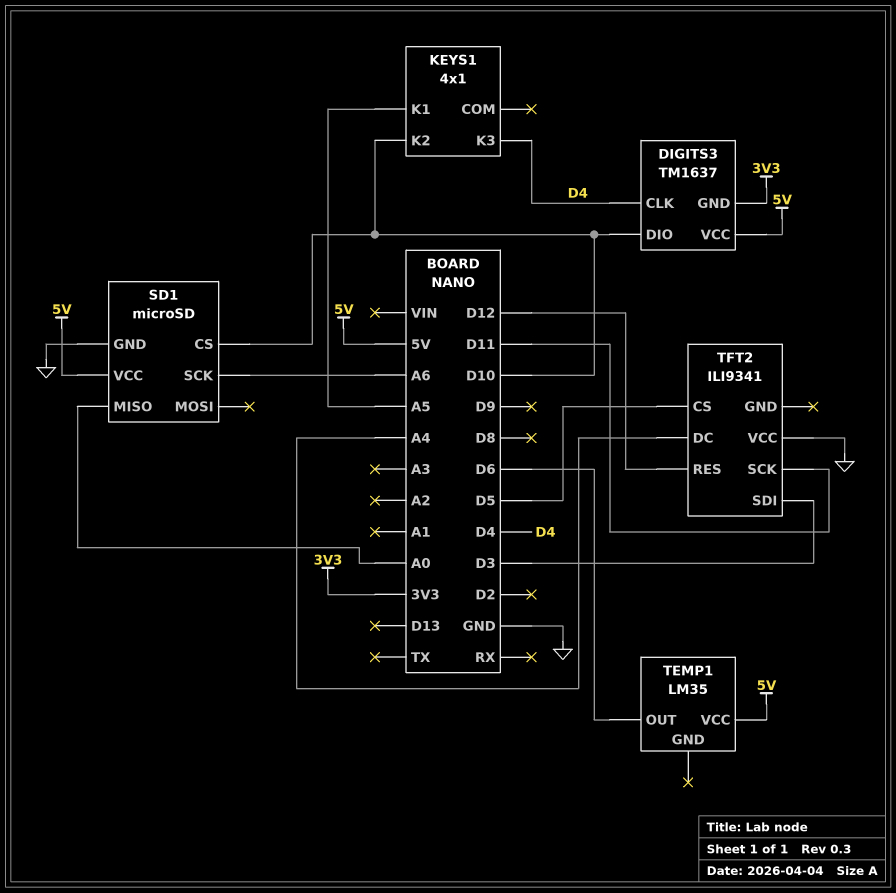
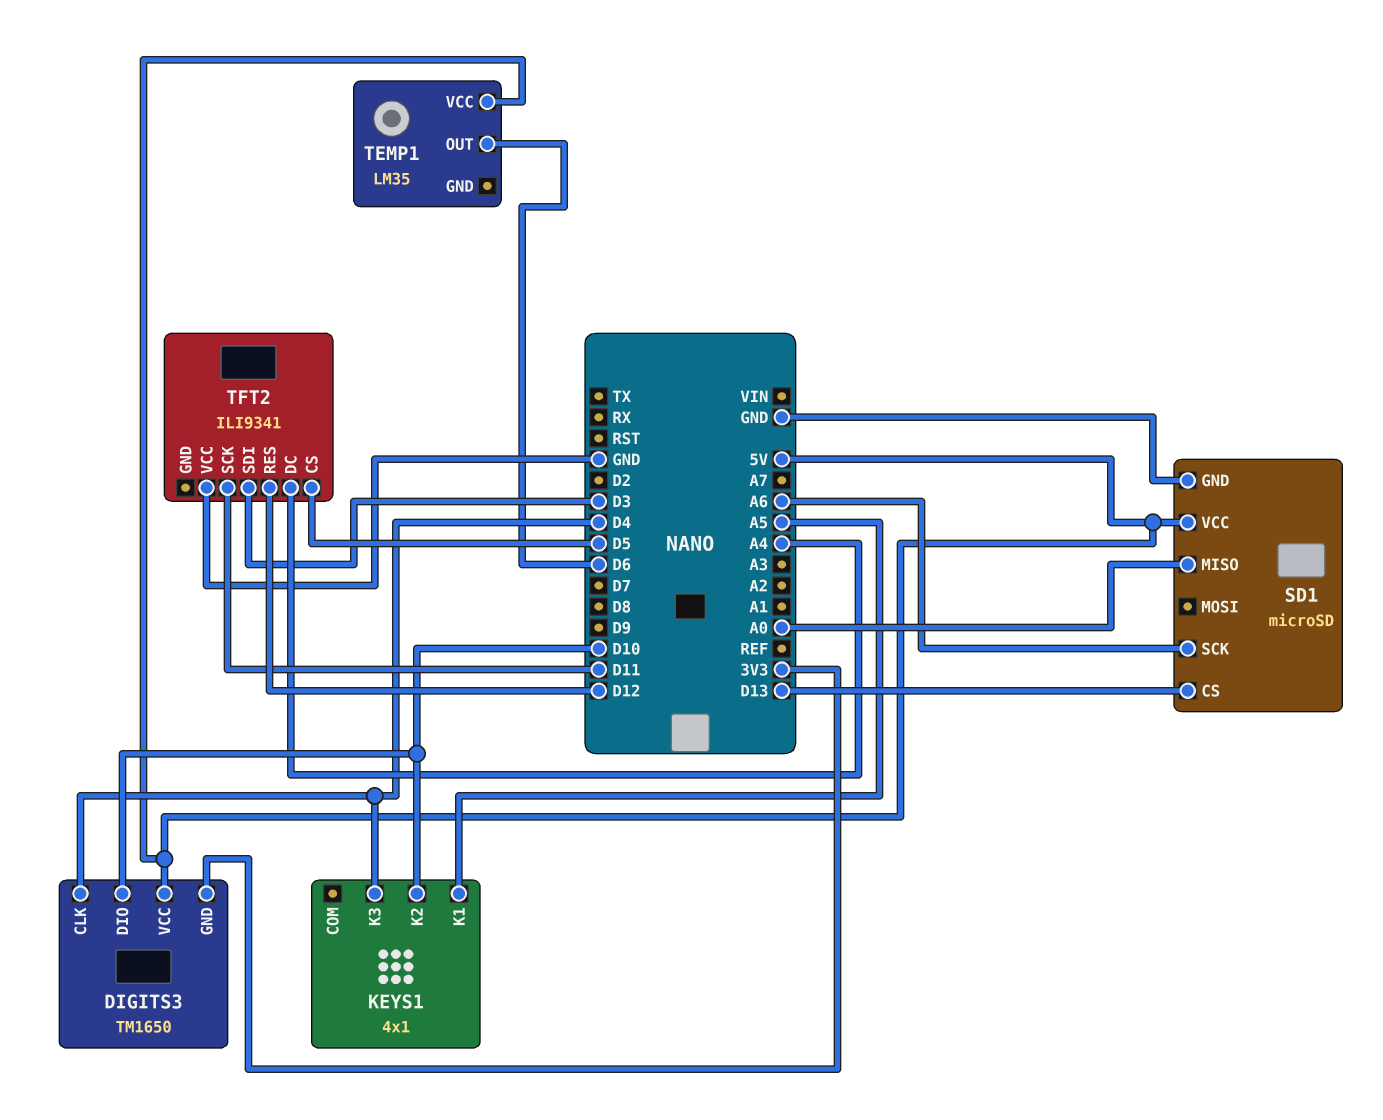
DIGITS3: TM1637 -> TM1650
SD1 pin CS: D10 -> D13

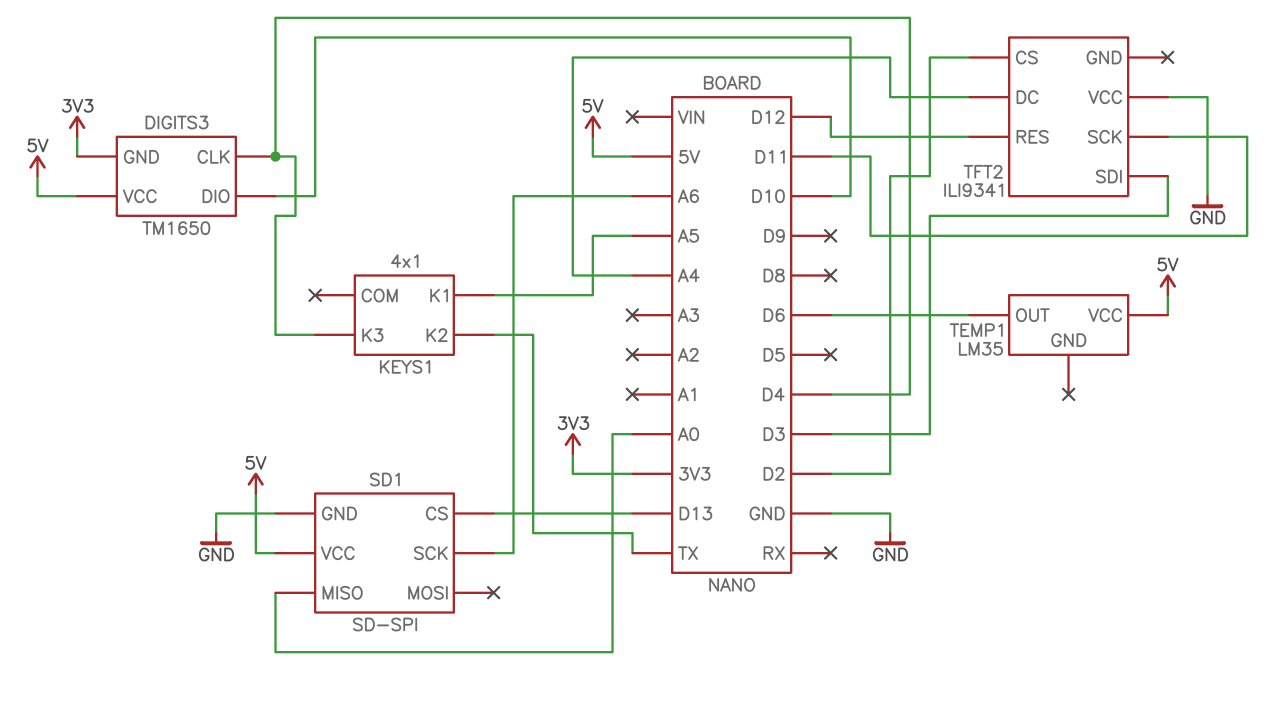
KEYS1 pin K2: D10 -> TX
SD1: microSD -> SD-SPI
TFT2 pin CS: D5 -> D2

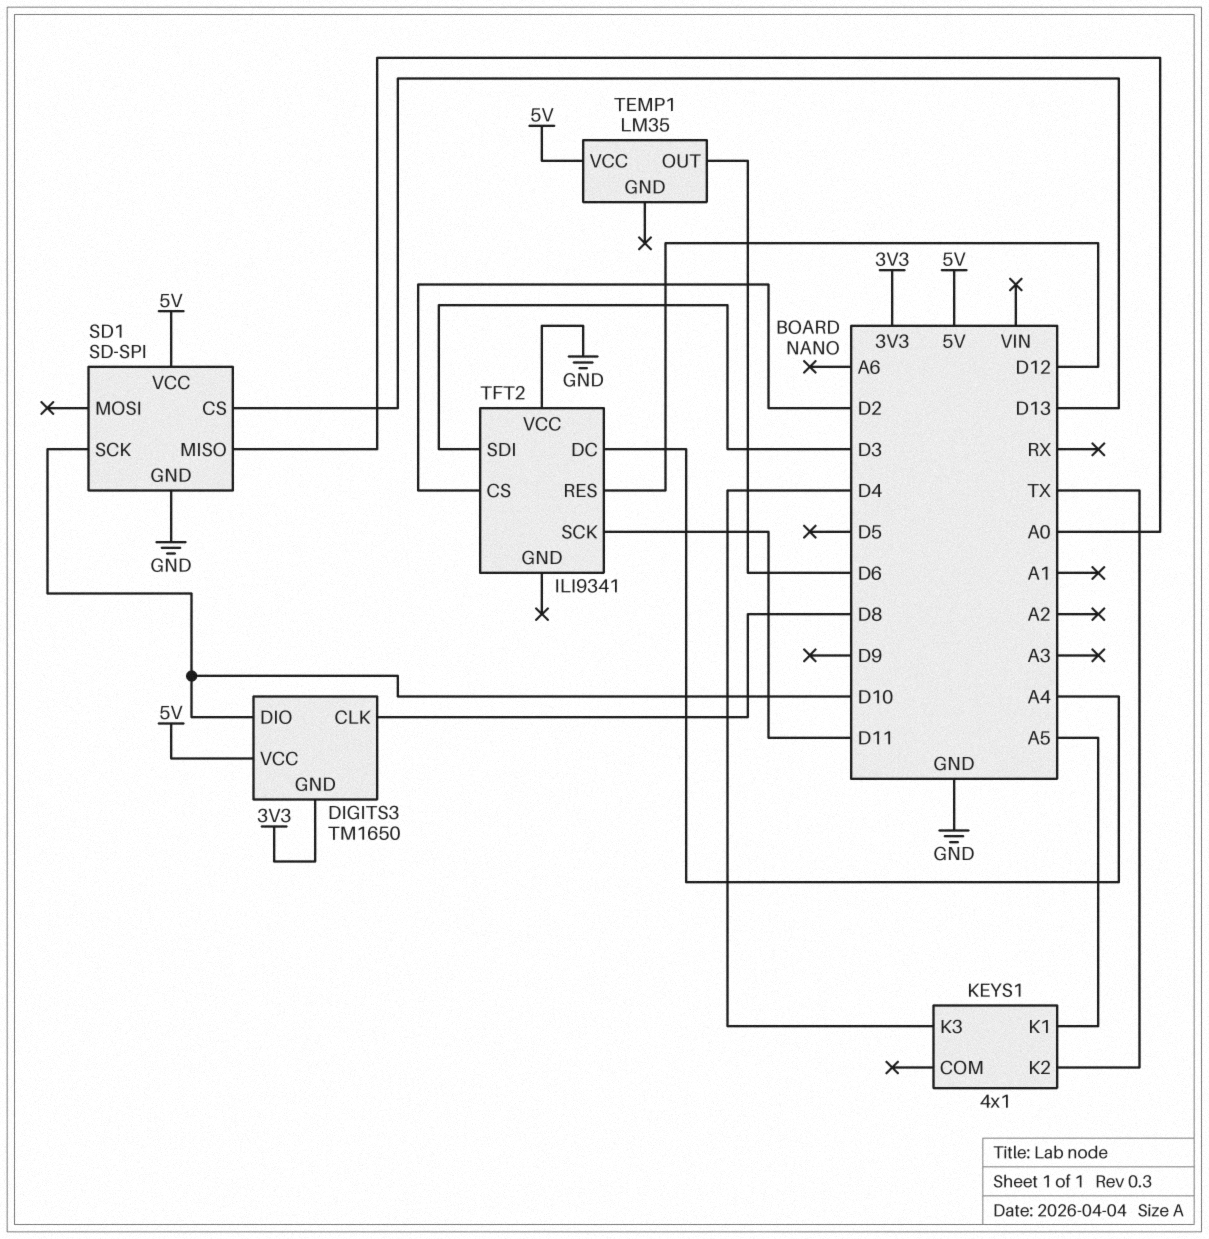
DIGITS3 pin CLK: D4 -> D8
SD1 pin SCK: A6 -> D10

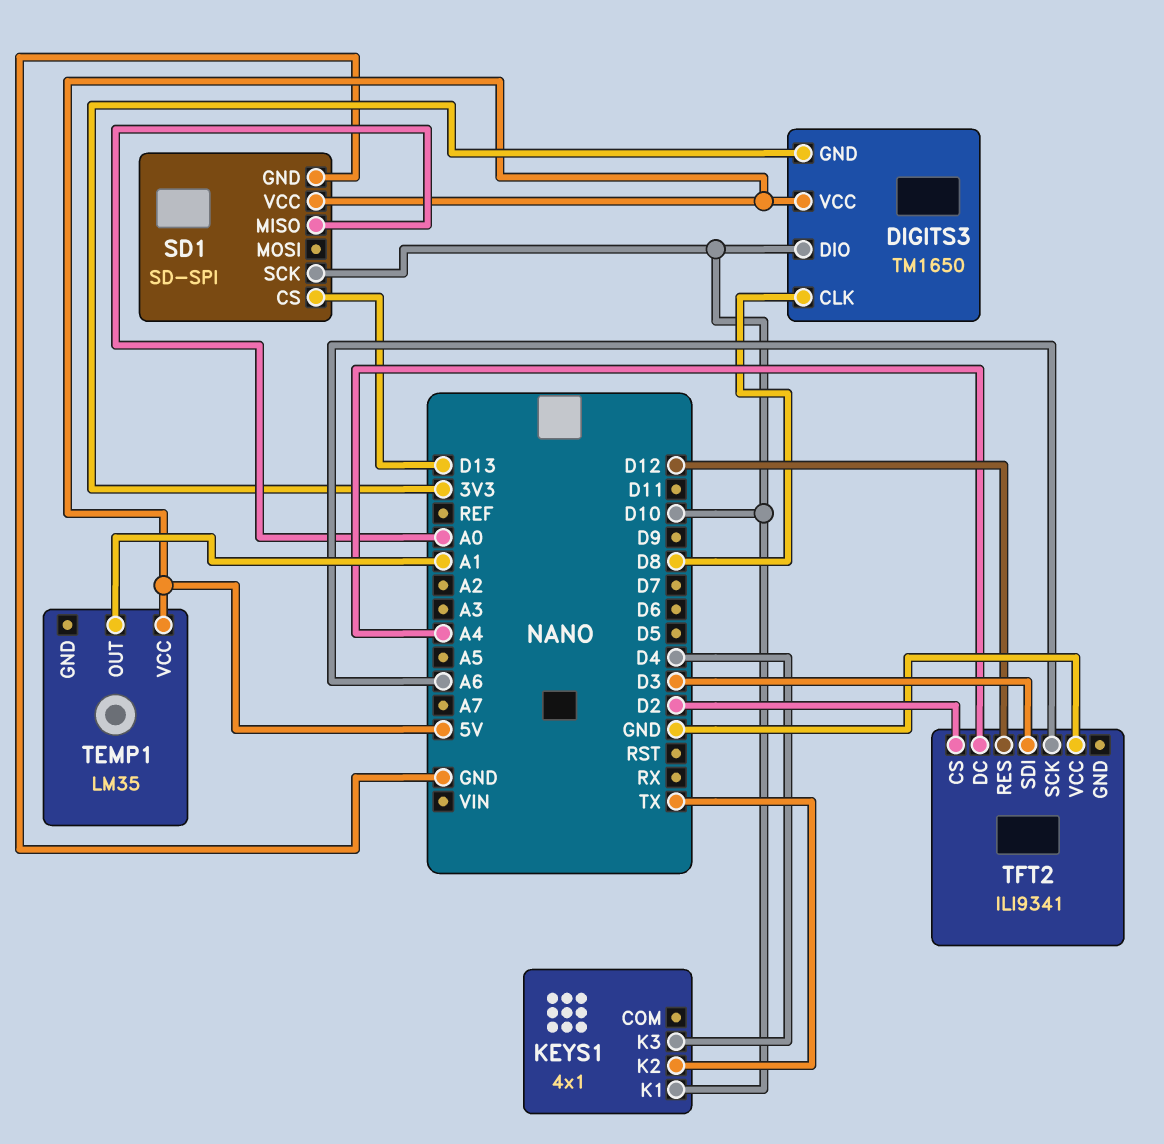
KEYS1 pin K1: A5 -> D10
TEMP1 pin OUT: D6 -> A1
TFT2 pin SCK: D11 -> A6

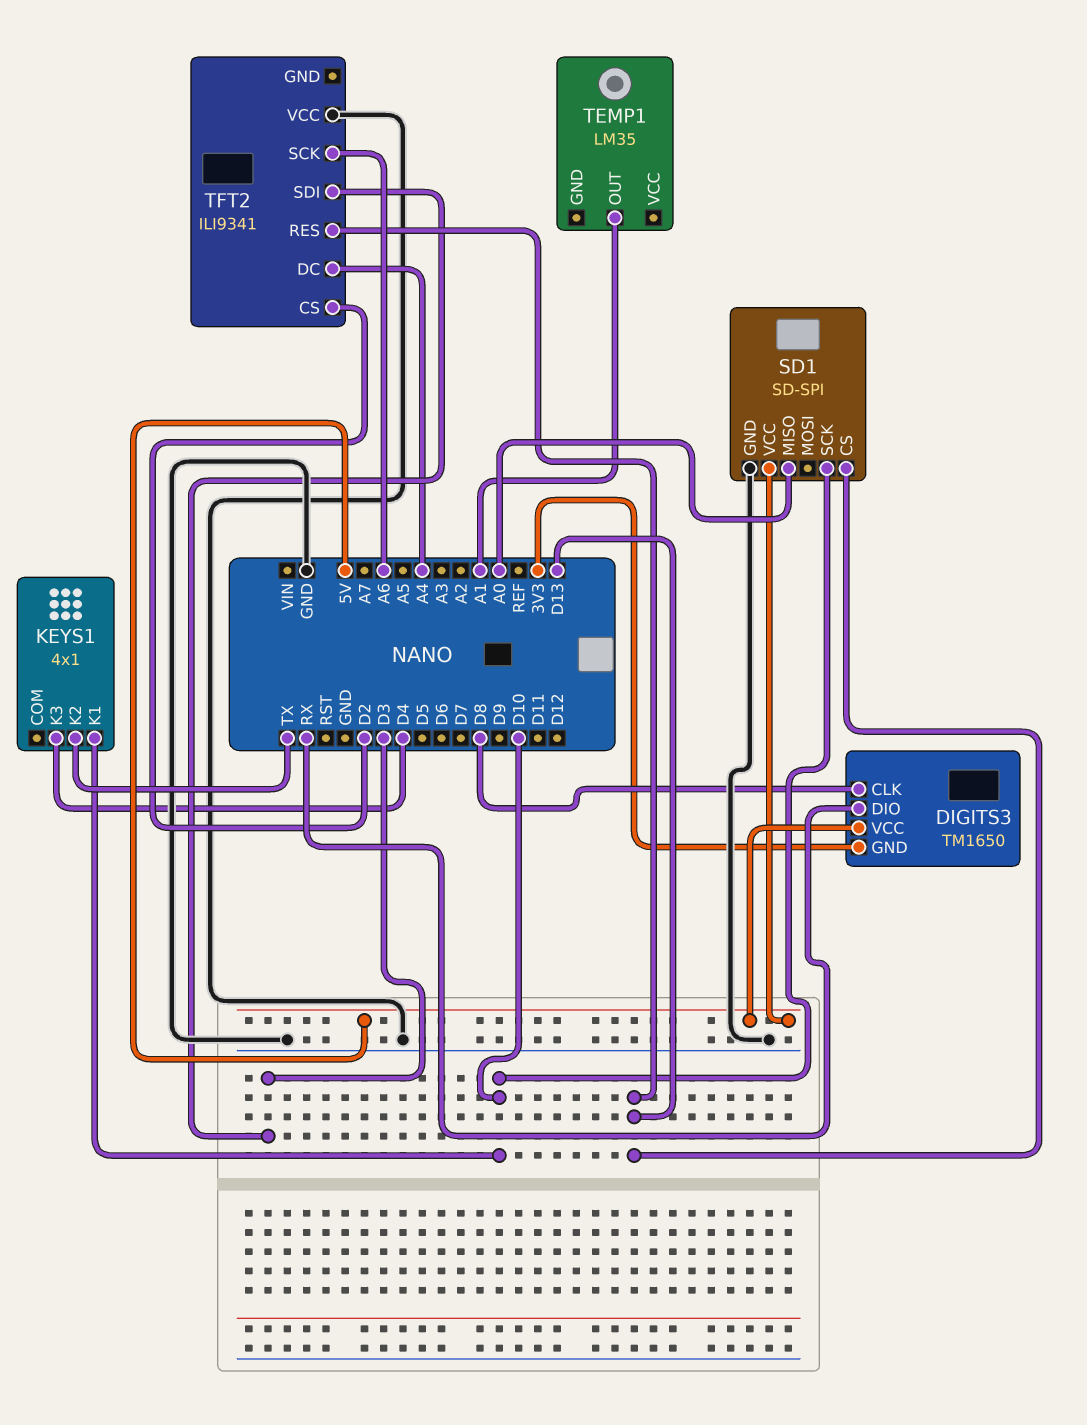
DIGITS3 pin DIO: D10 -> RX
TEMP1 pin VCC: 5V -> none
TFT2 pin RES: D12 -> D13

